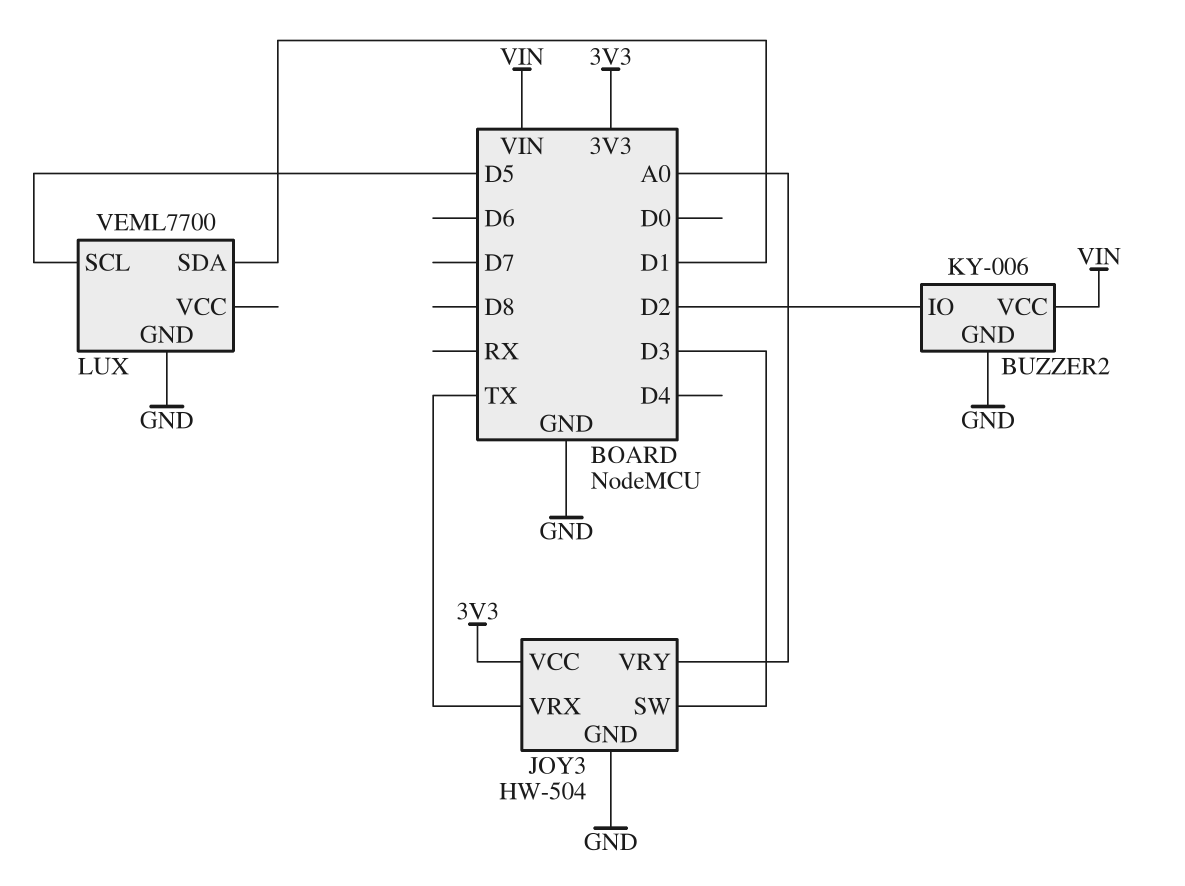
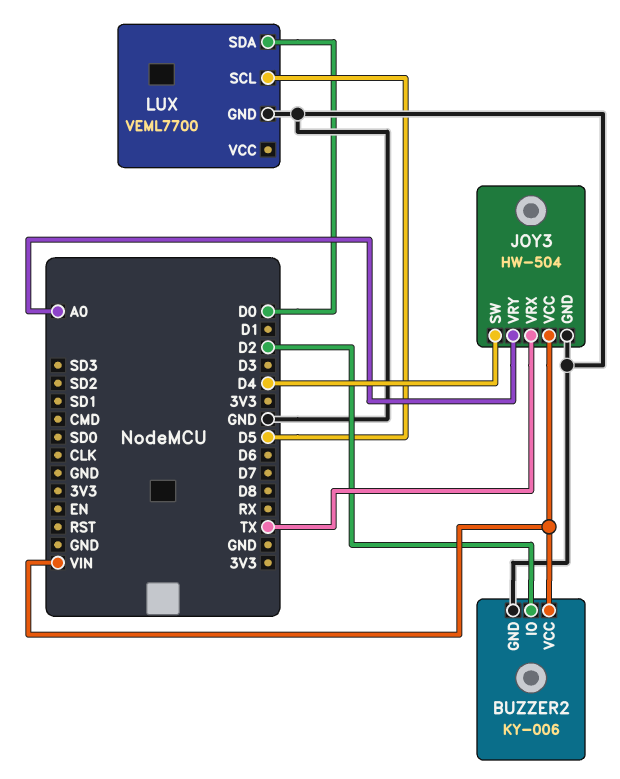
JOY3 pin SW: D3 -> D4
JOY3 pin VCC: 3V3 -> VIN
LUX pin SDA: D1 -> D0

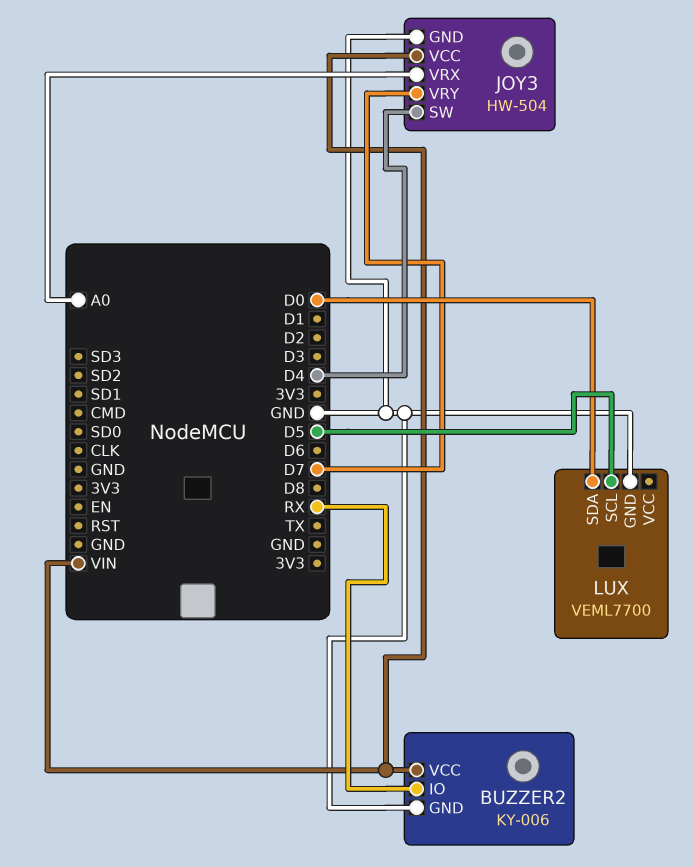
BUZZER2 pin IO: D2 -> RX
JOY3 pin VRX: TX -> A0
JOY3 pin VRY: A0 -> D7

